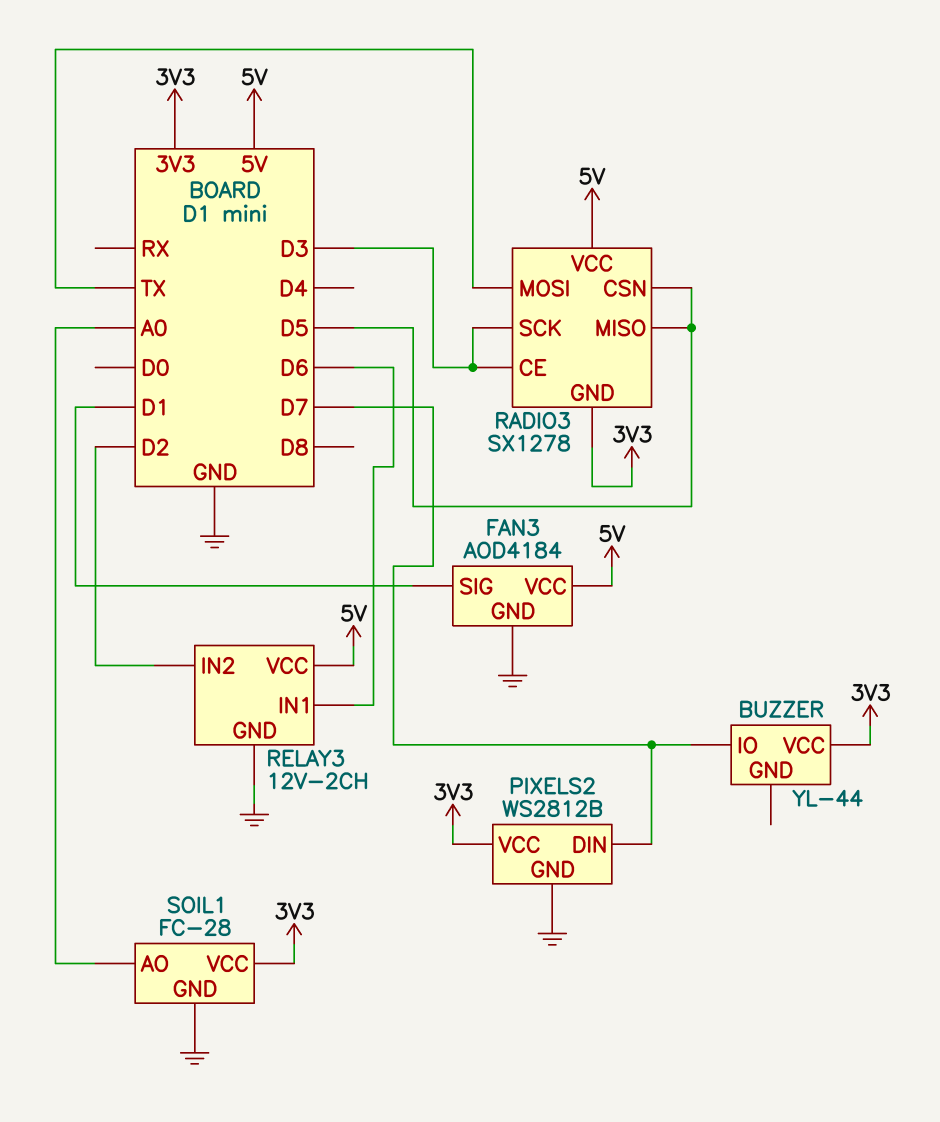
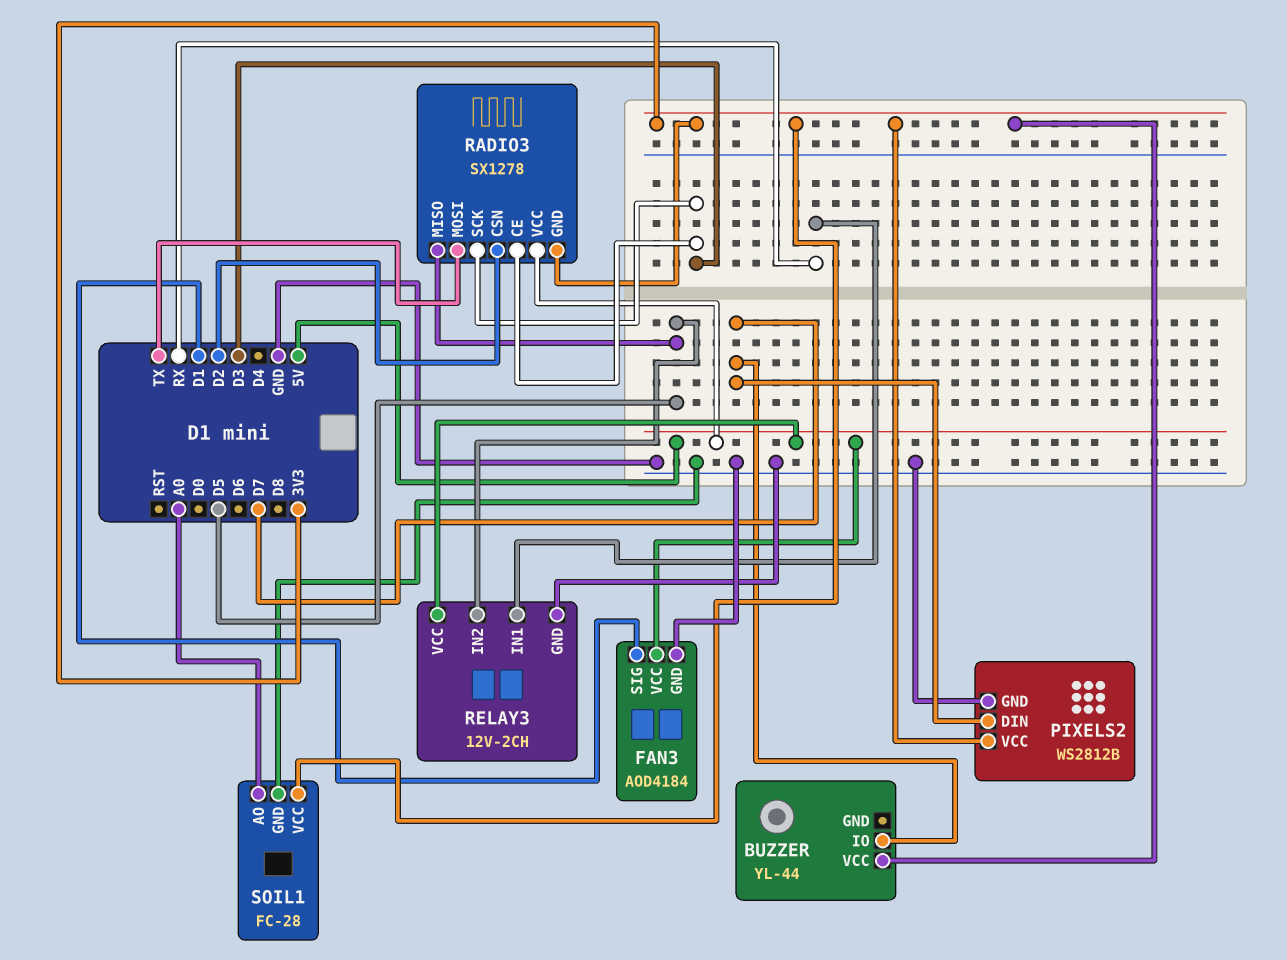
RADIO3 pin CSN: D5 -> D2
RELAY3 pin IN1: D6 -> RX
RELAY3 pin IN2: D2 -> D5

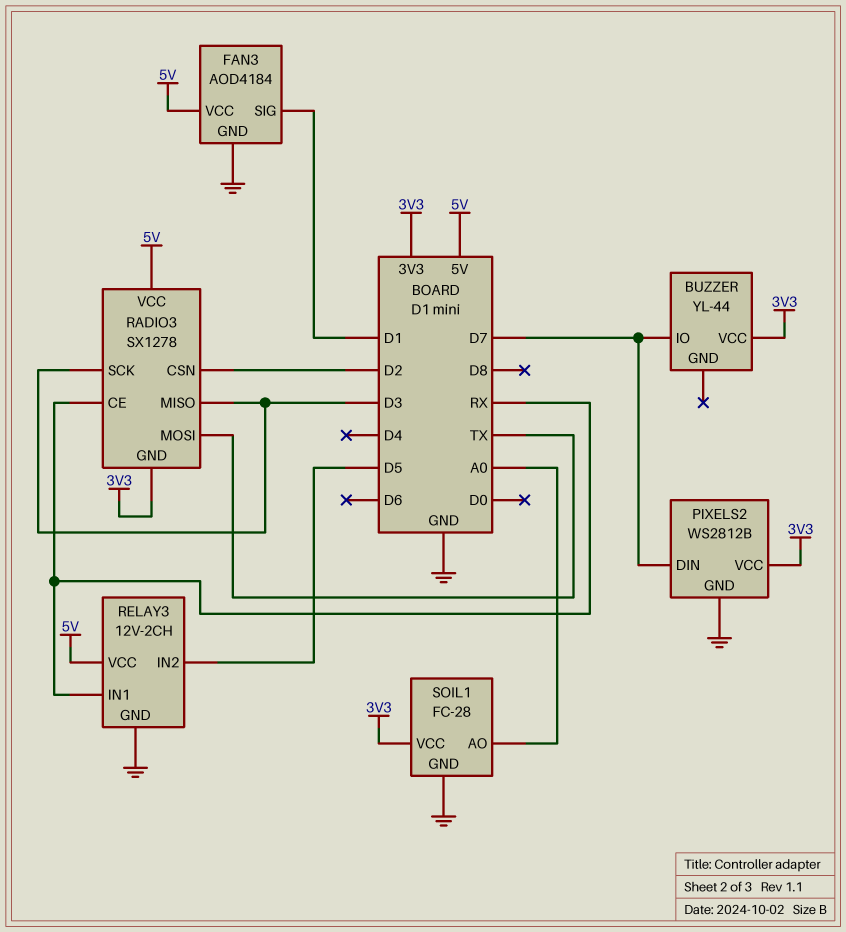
RADIO3 pin CE: D3 -> RX
RADIO3 pin MISO: D5 -> D3

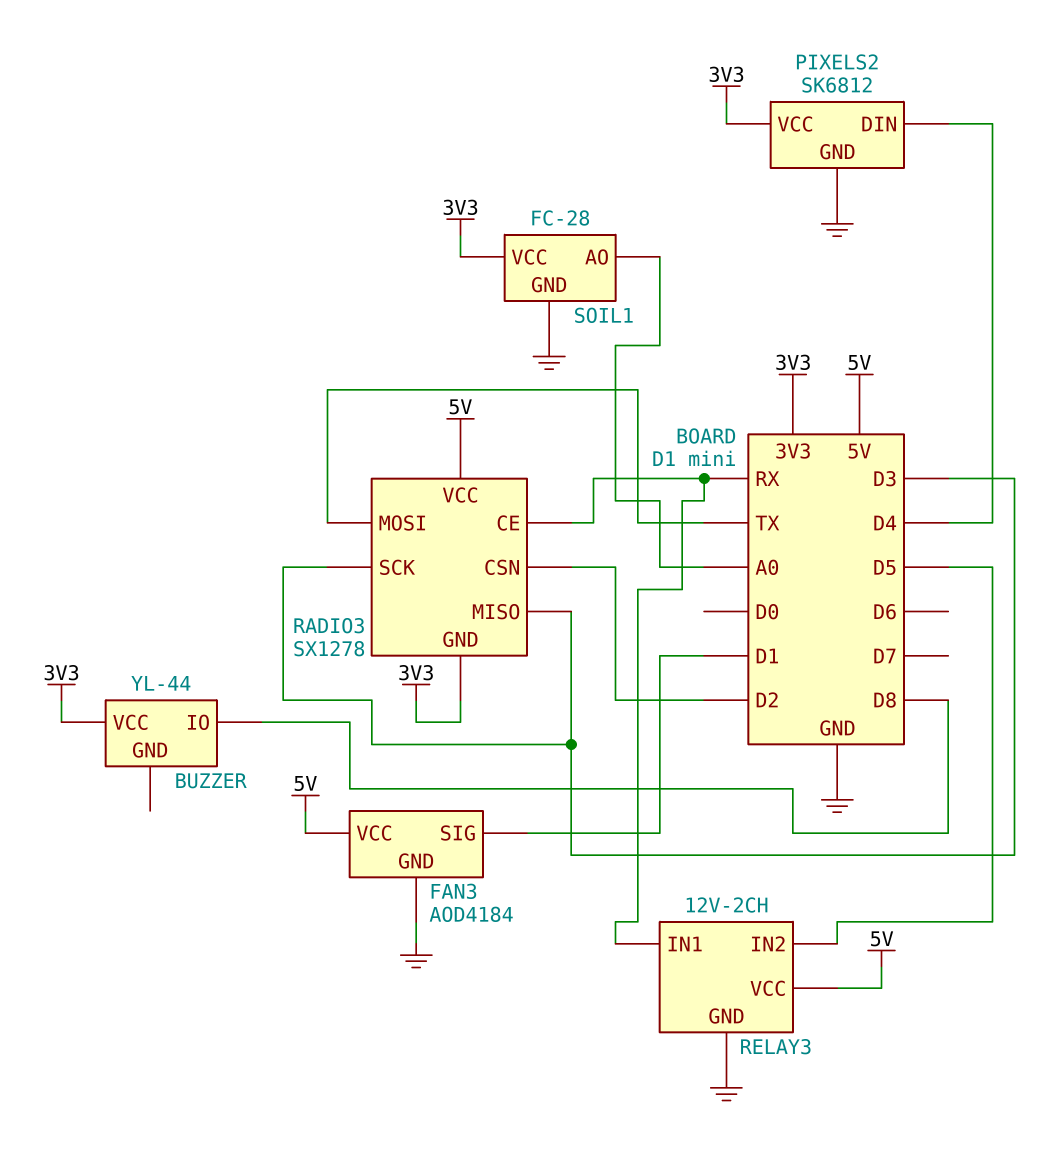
BUZZER pin IO: D7 -> D8
PIXELS2: WS2812B -> SK6812
PIXELS2 pin DIN: D7 -> D4

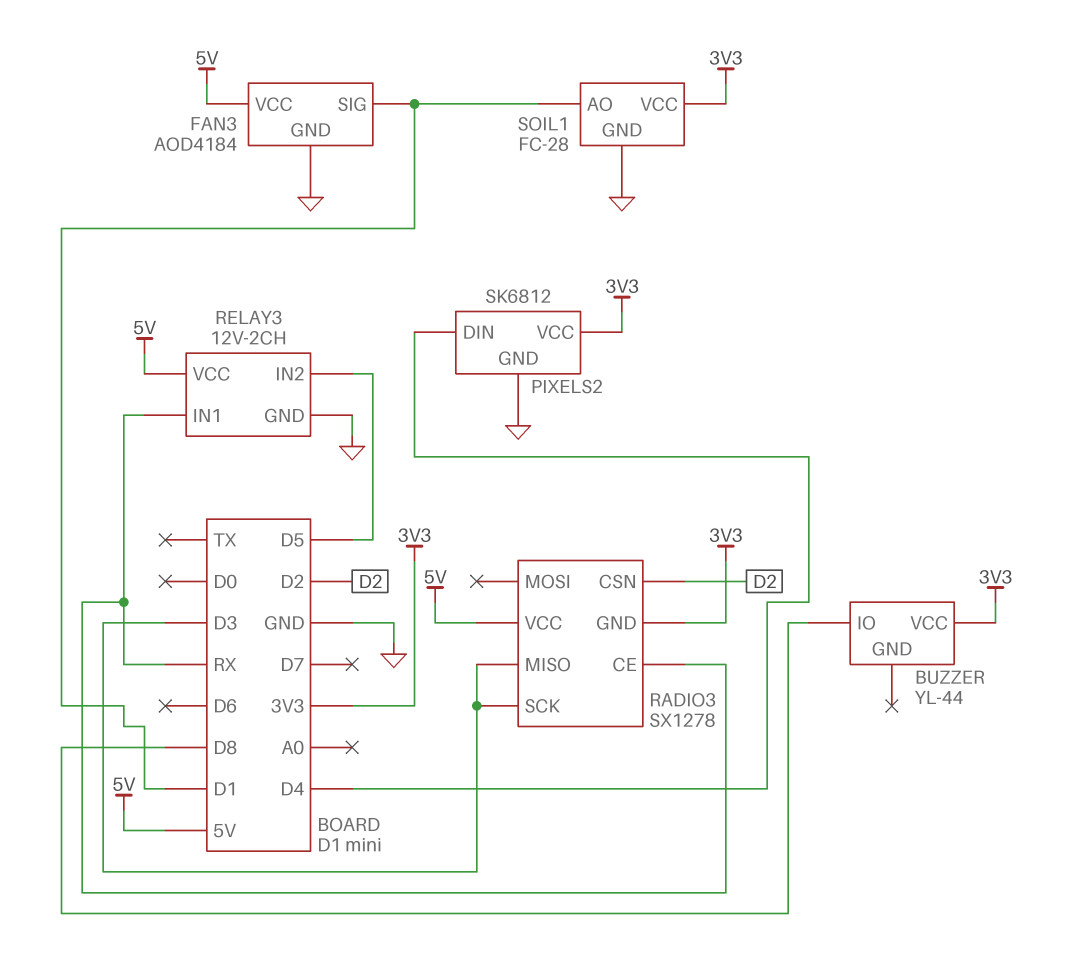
RADIO3 pin MOSI: TX -> none
SOIL1 pin AO: A0 -> D1

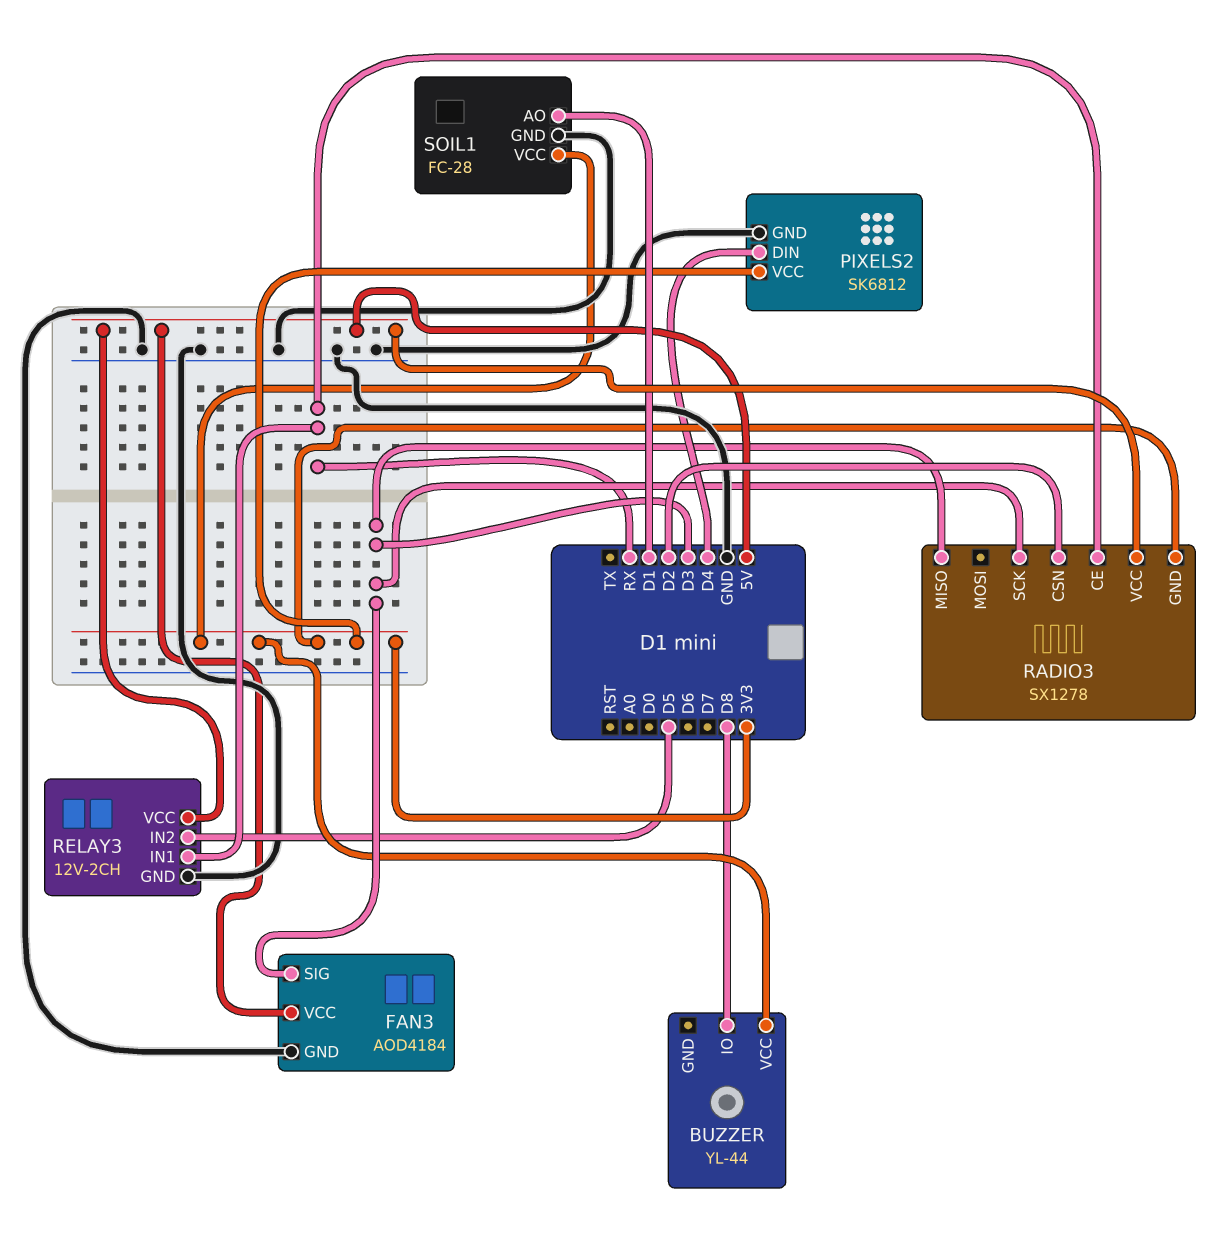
FAN3 pin SIG: D1 -> D3

